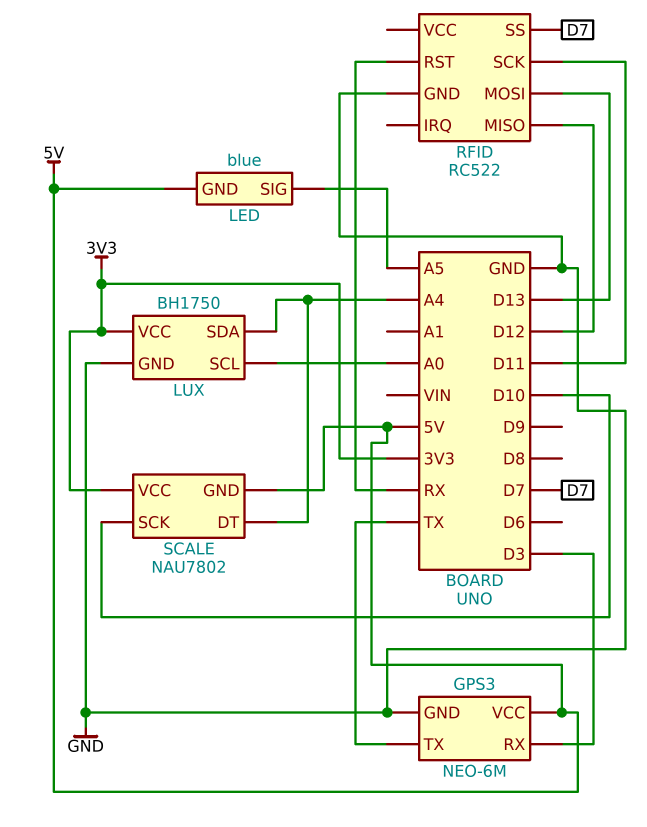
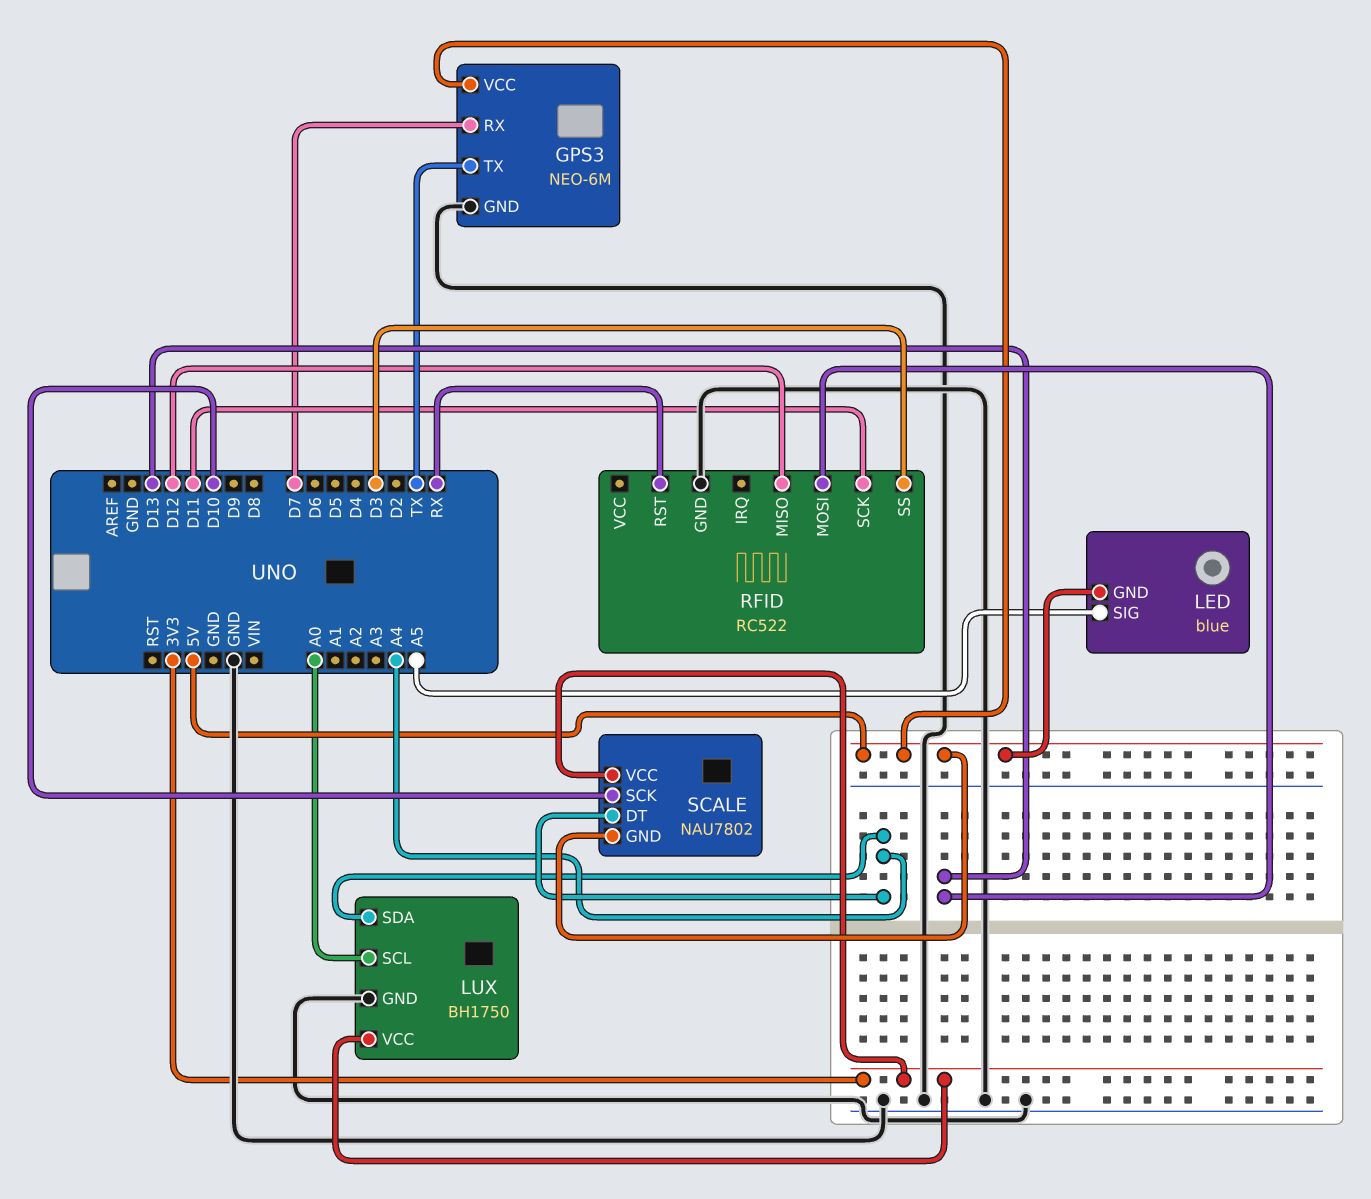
GPS3 pin RX: D3 -> D7
RFID pin SS: D7 -> D3

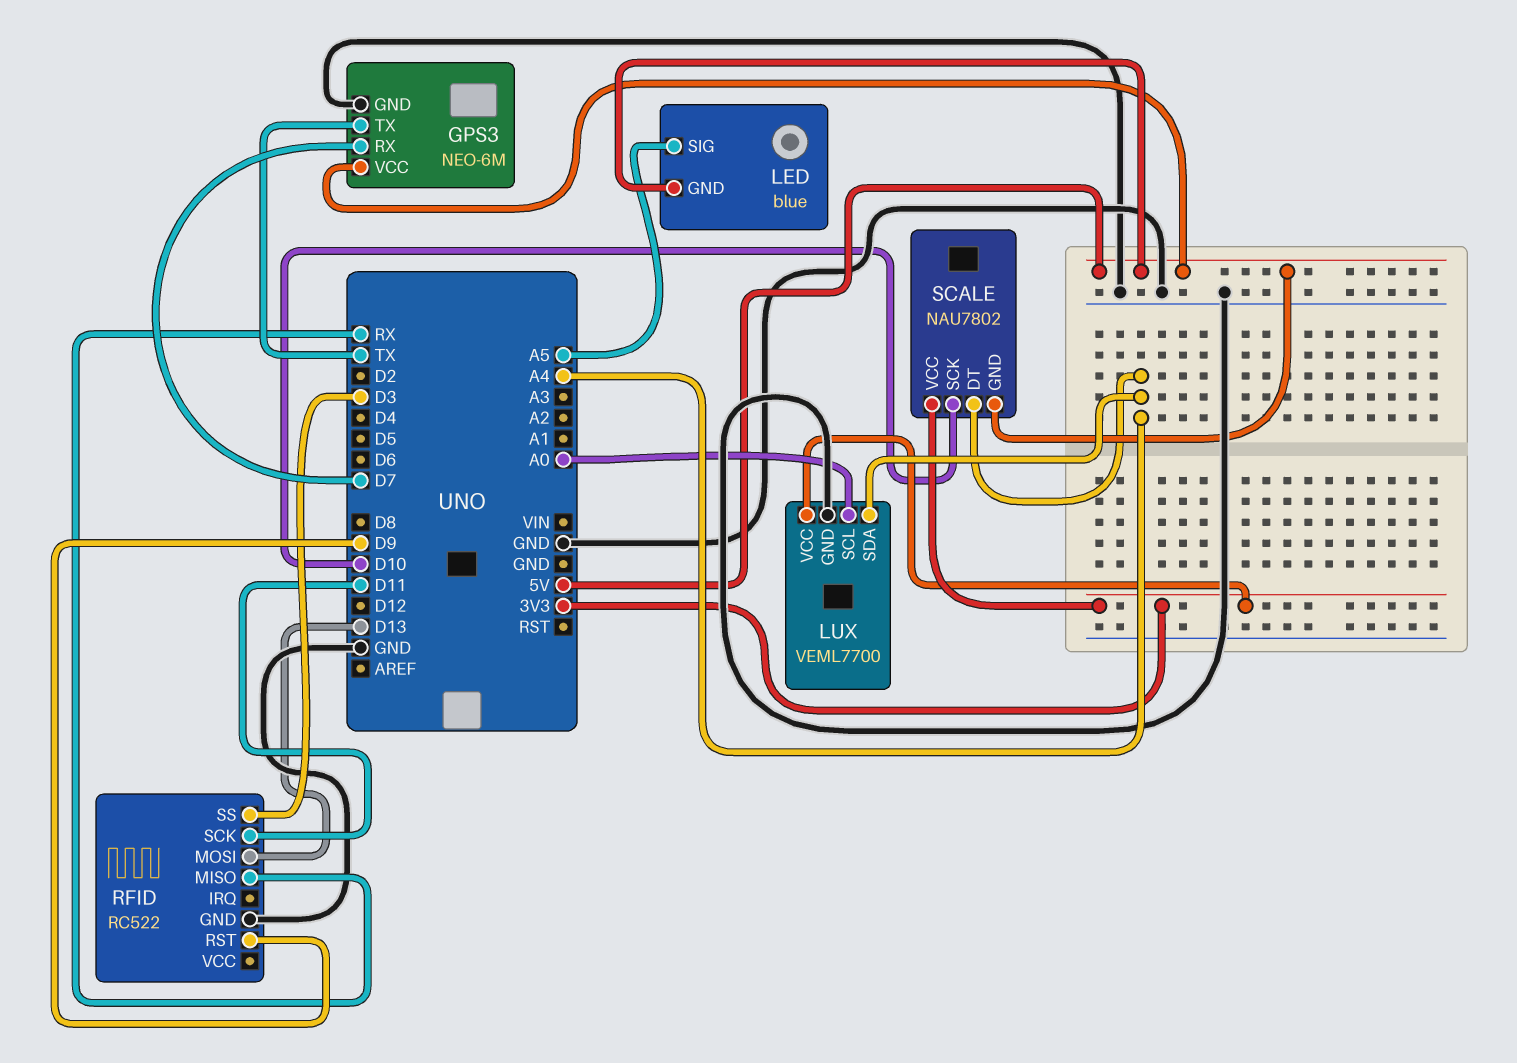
LUX: BH1750 -> VEML7700
RFID pin MISO: D12 -> RX
RFID pin RST: RX -> D9

